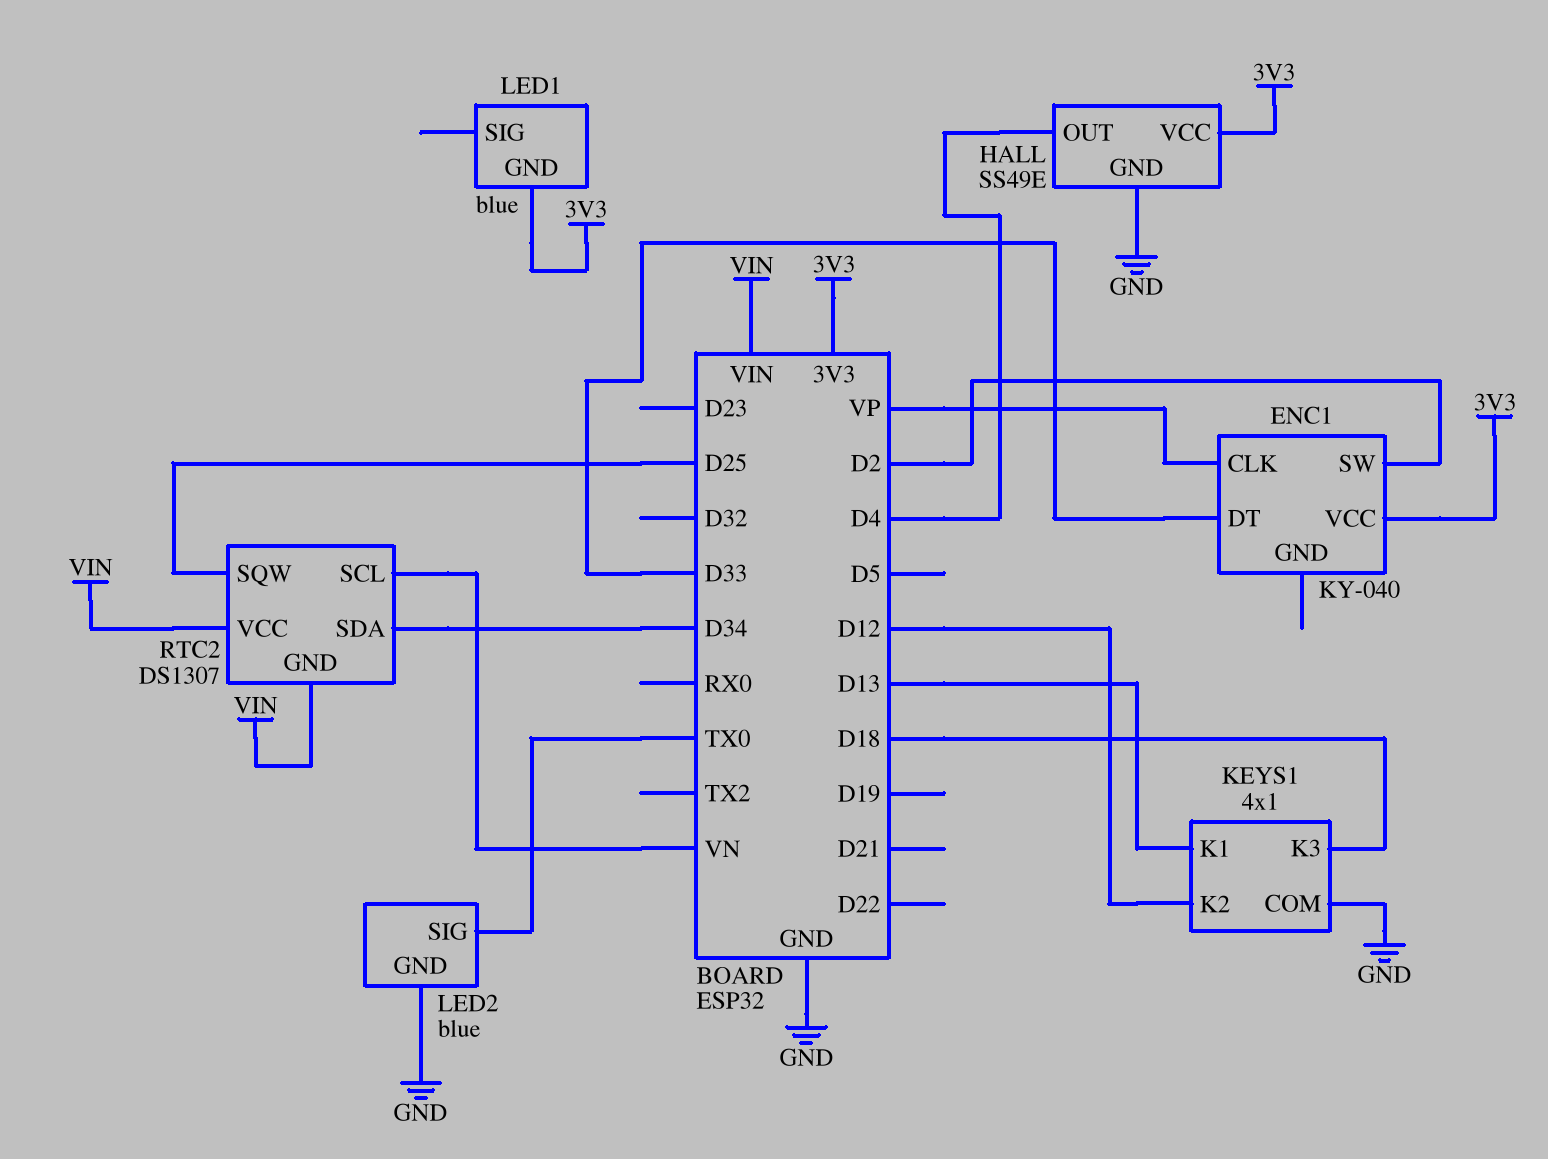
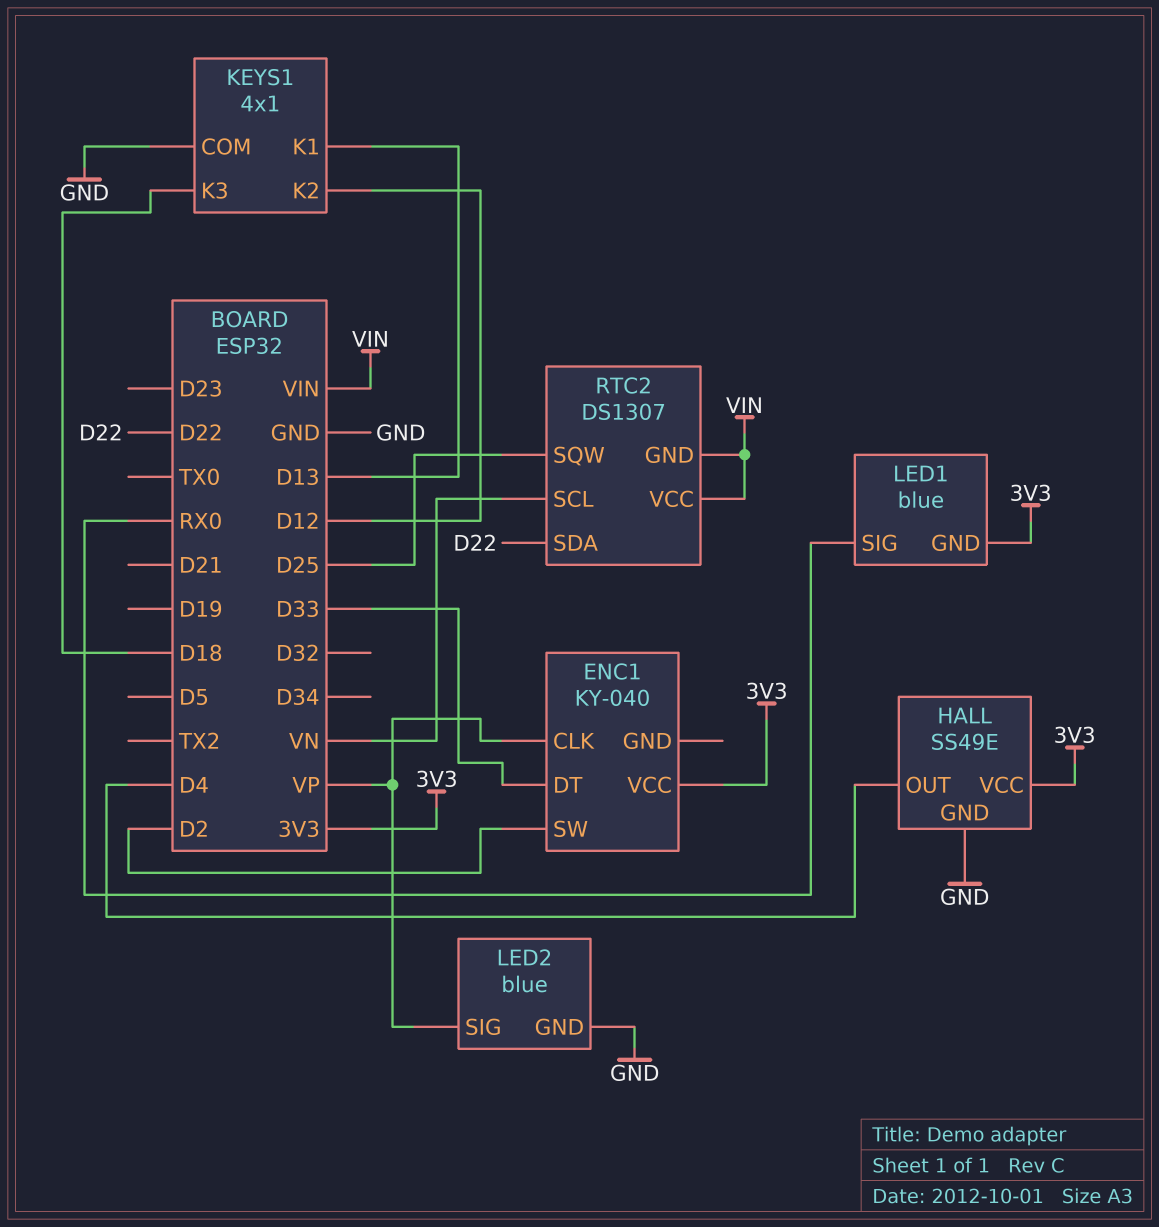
LED1 pin SIG: none -> RX0
LED2 pin SIG: TX0 -> VP
RTC2 pin SDA: D34 -> D22

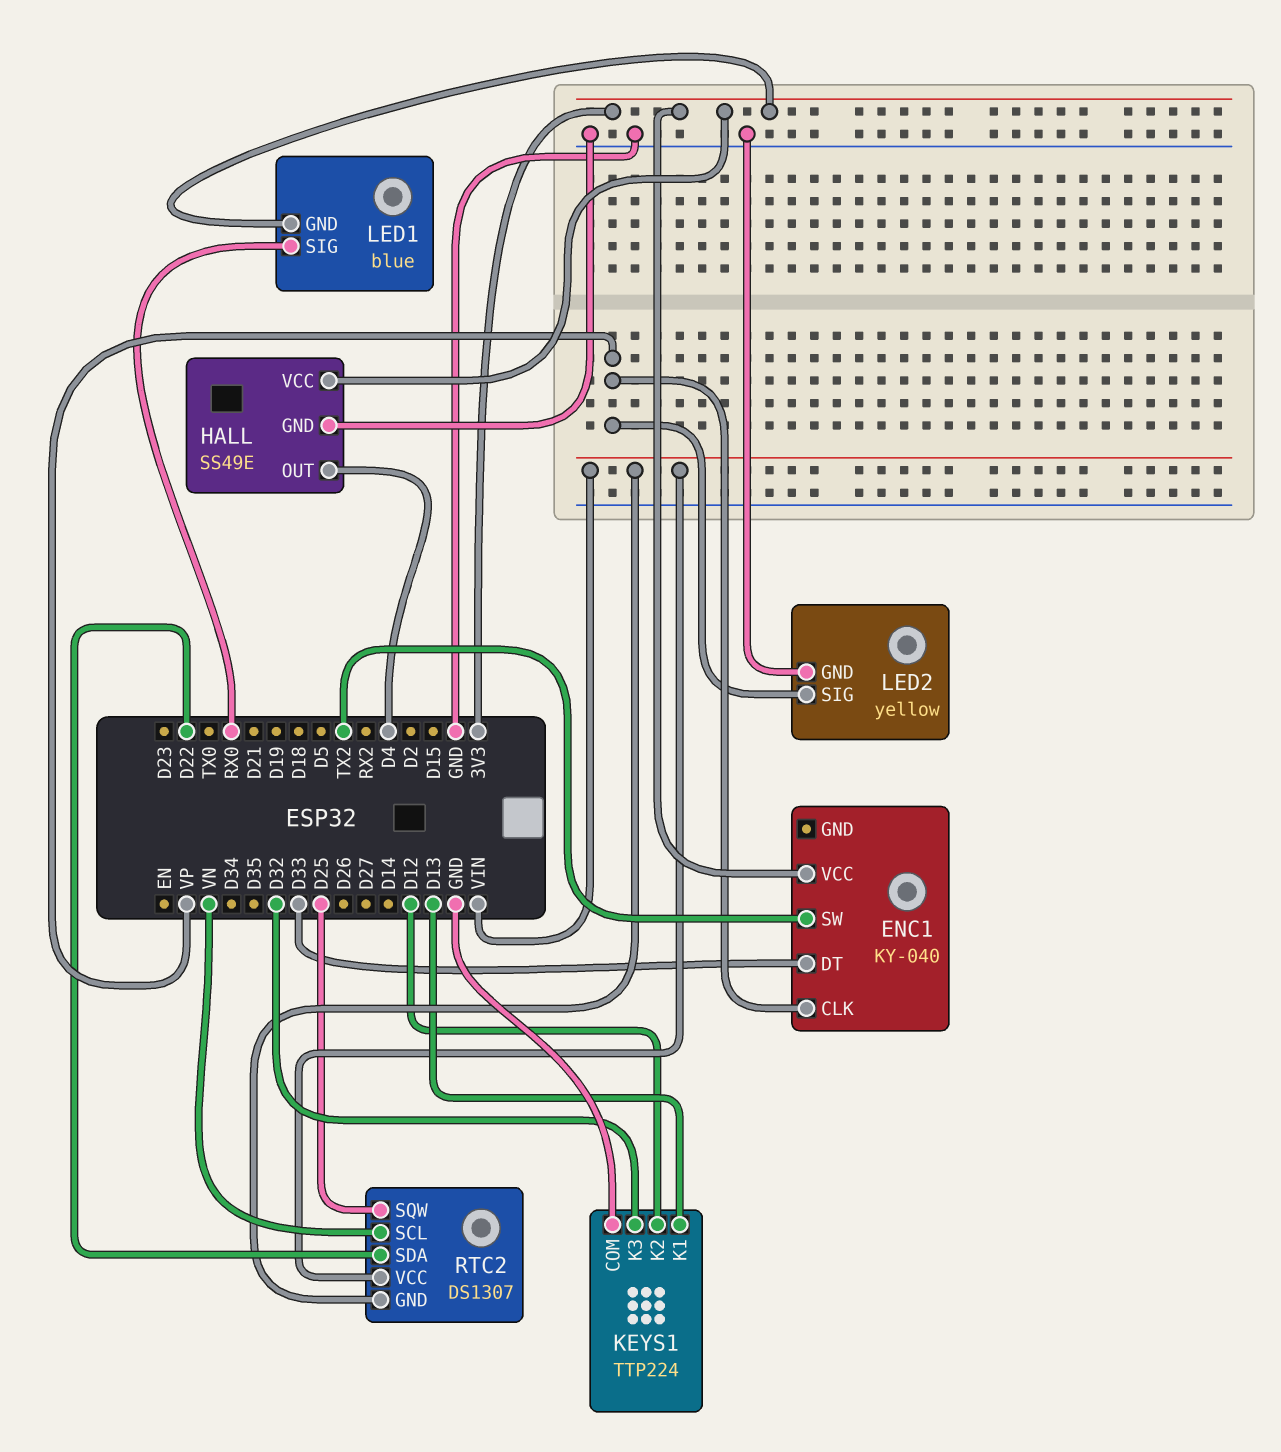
ENC1 pin SW: D2 -> TX2
KEYS1: 4x1 -> TTP224
KEYS1 pin K3: D18 -> D32
LED2: blue -> yellow

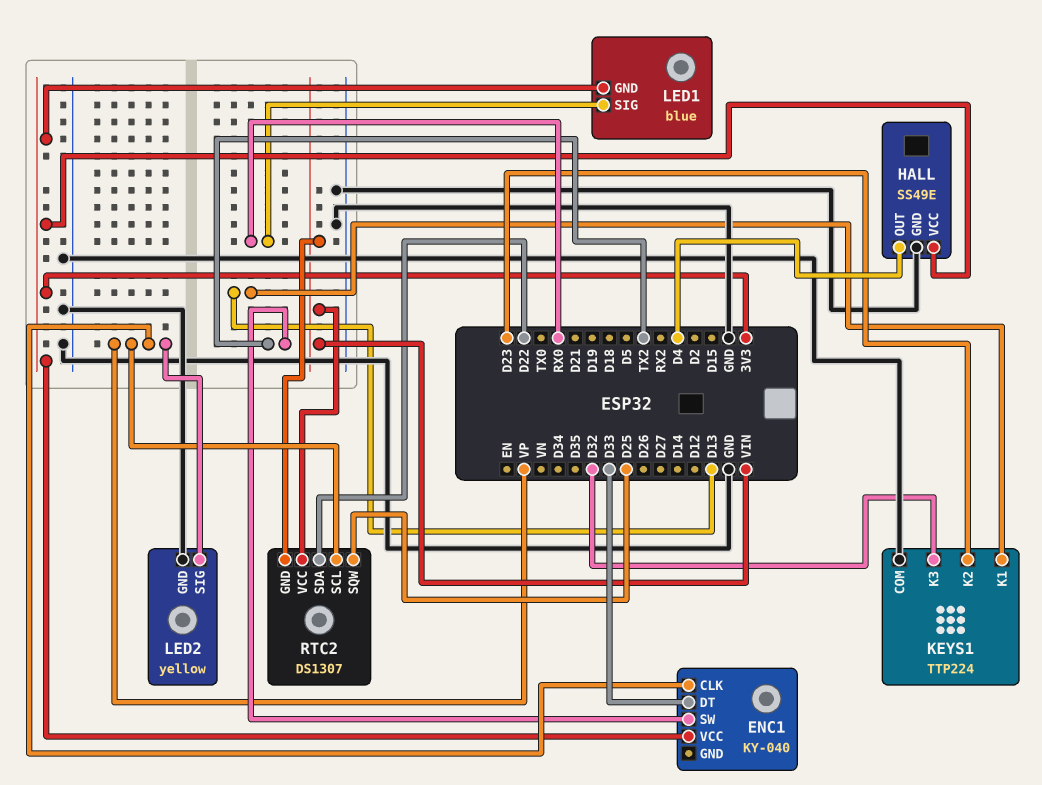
KEYS1 pin K2: D12 -> D23
RTC2 pin SCL: VN -> VP

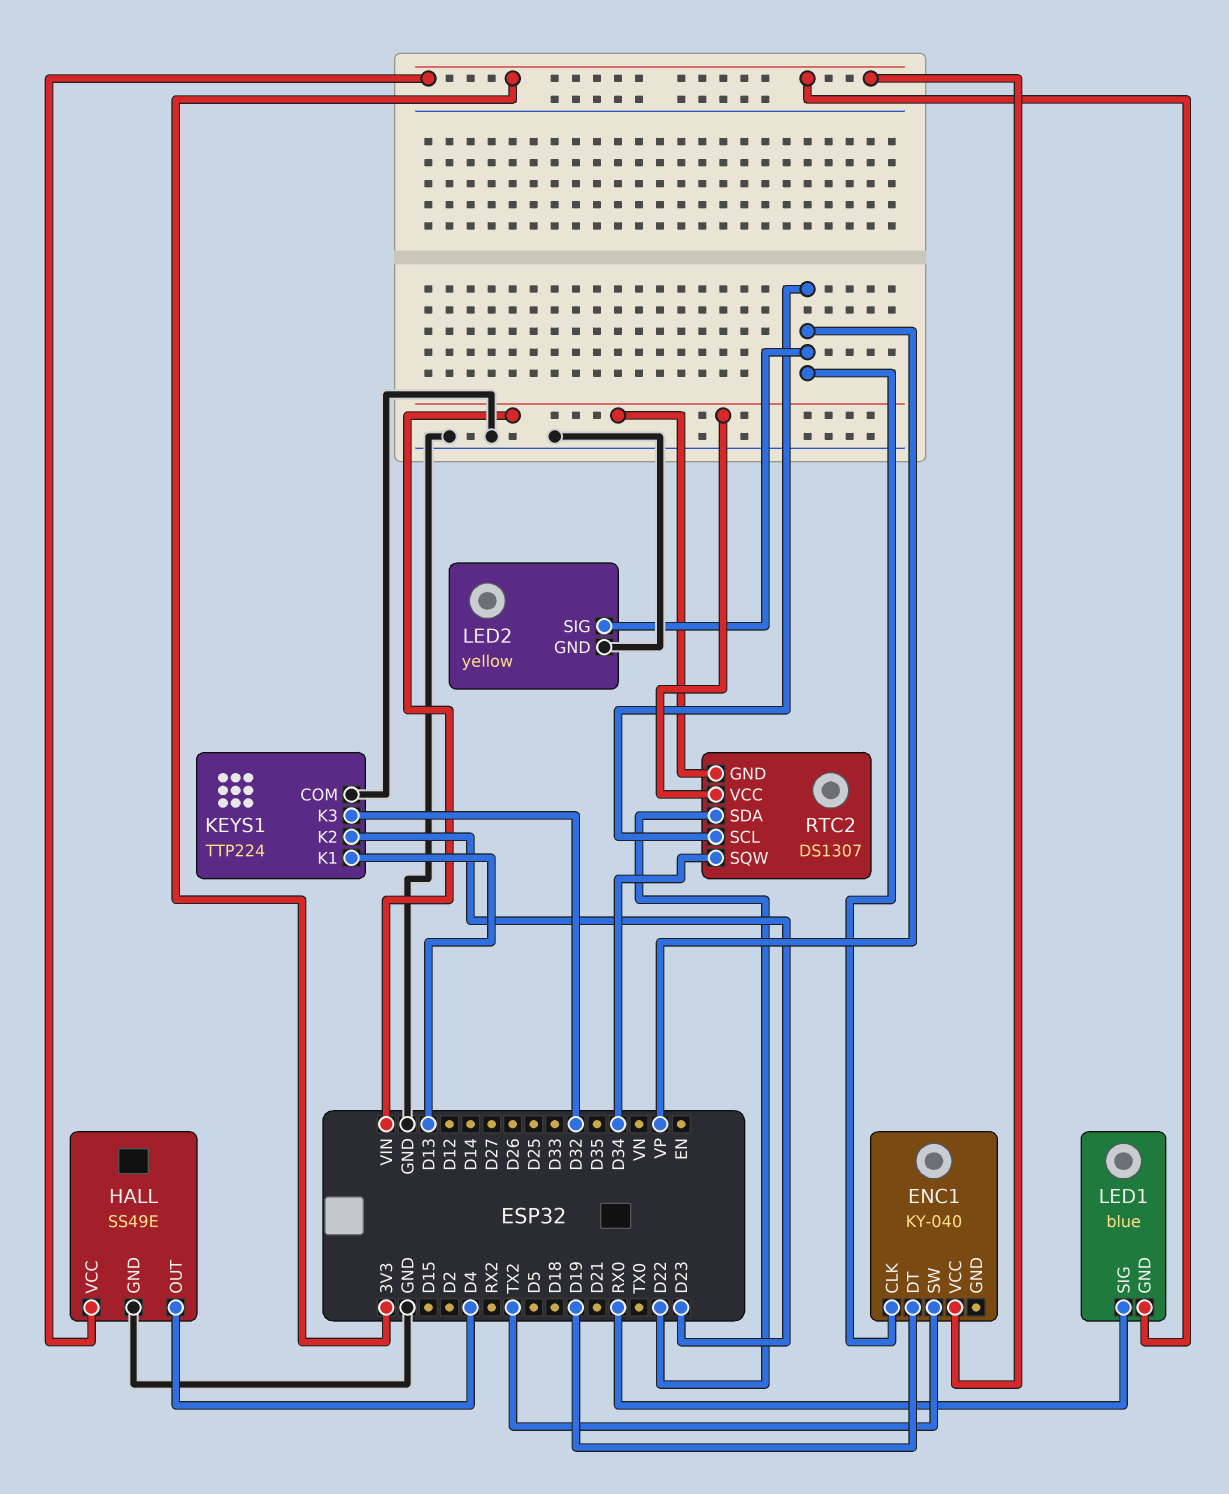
ENC1 pin DT: D33 -> D19
RTC2 pin SQW: D25 -> D34

